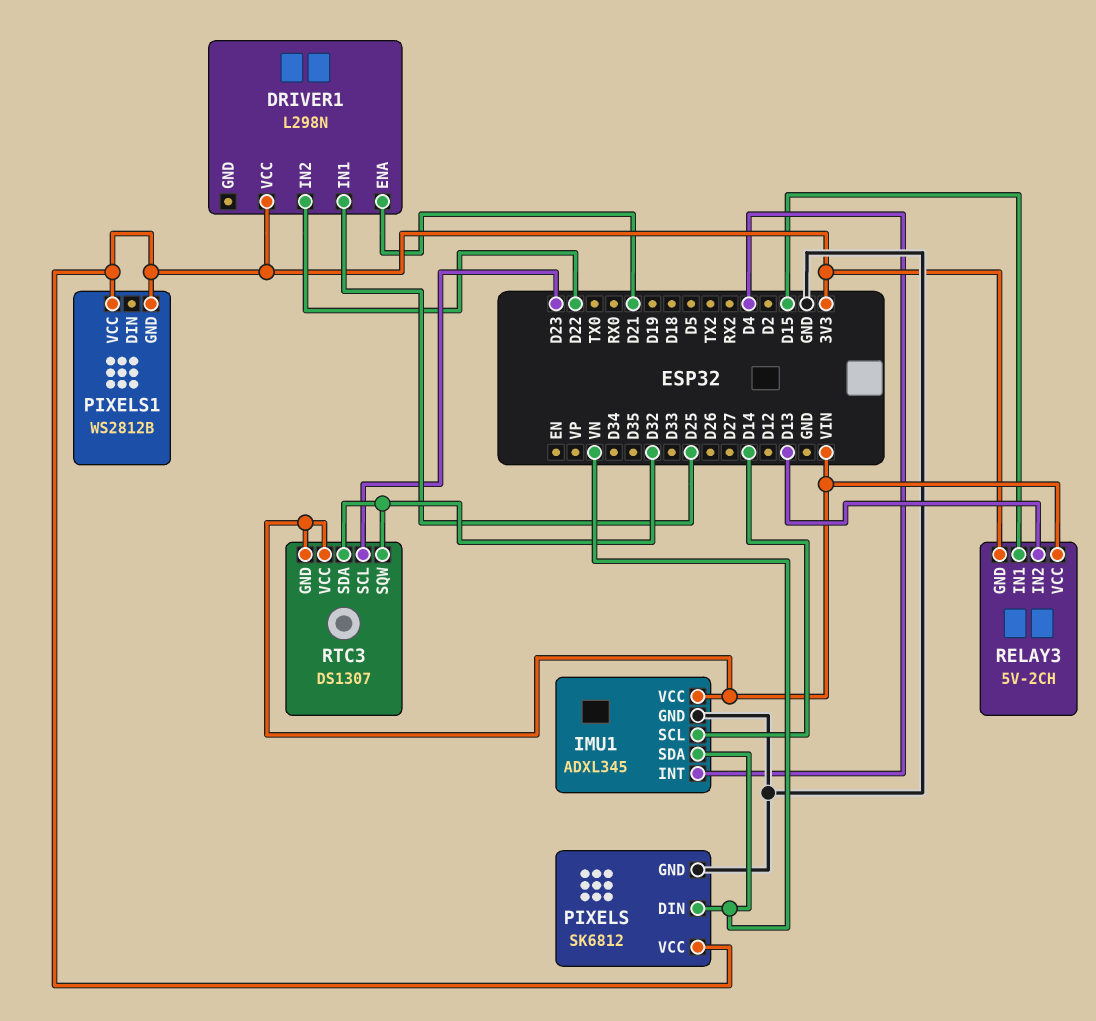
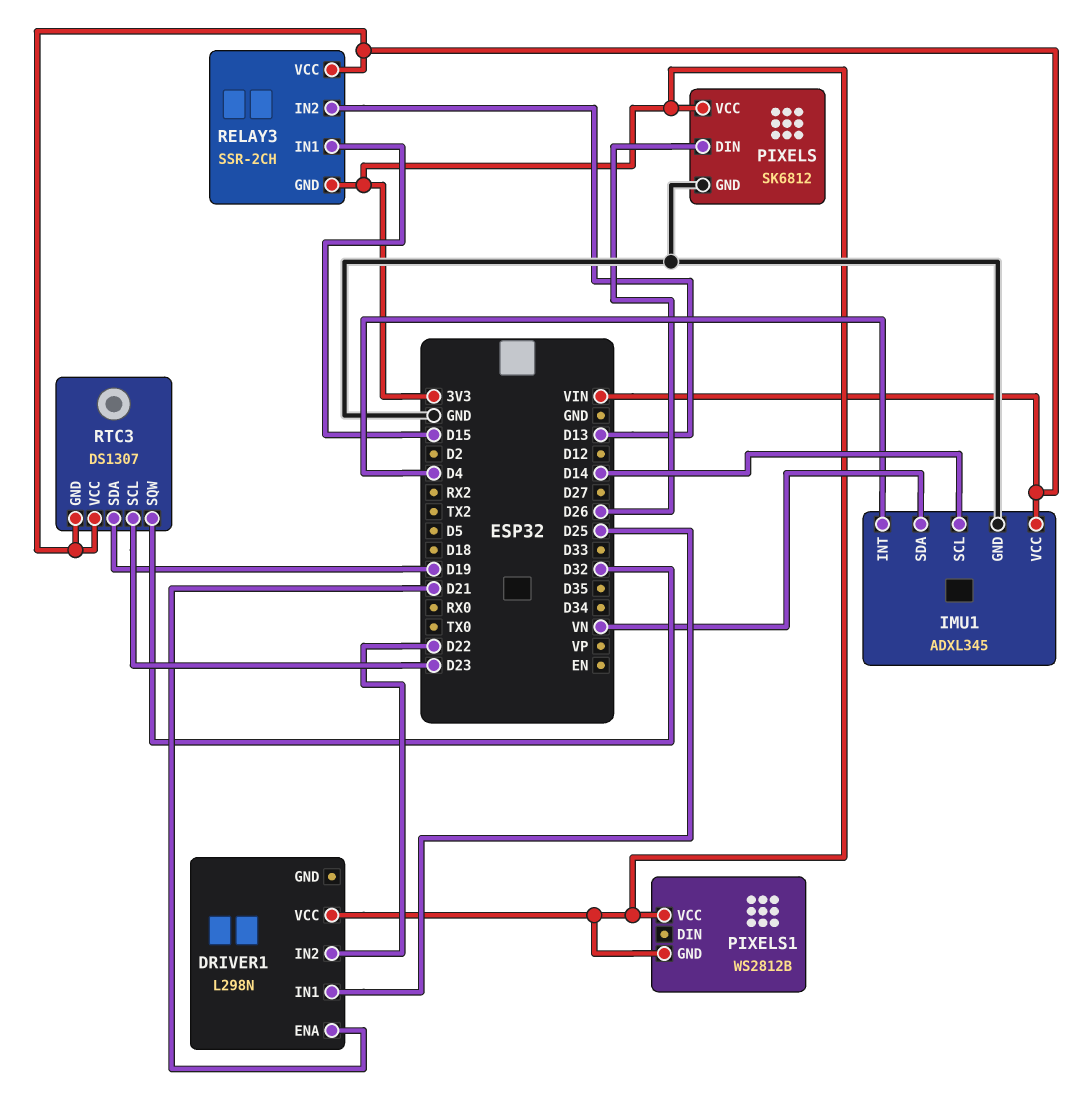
PIXELS pin DIN: VN -> D26
RELAY3: 5V-2CH -> SSR-2CH
RTC3 pin SDA: D32 -> D19

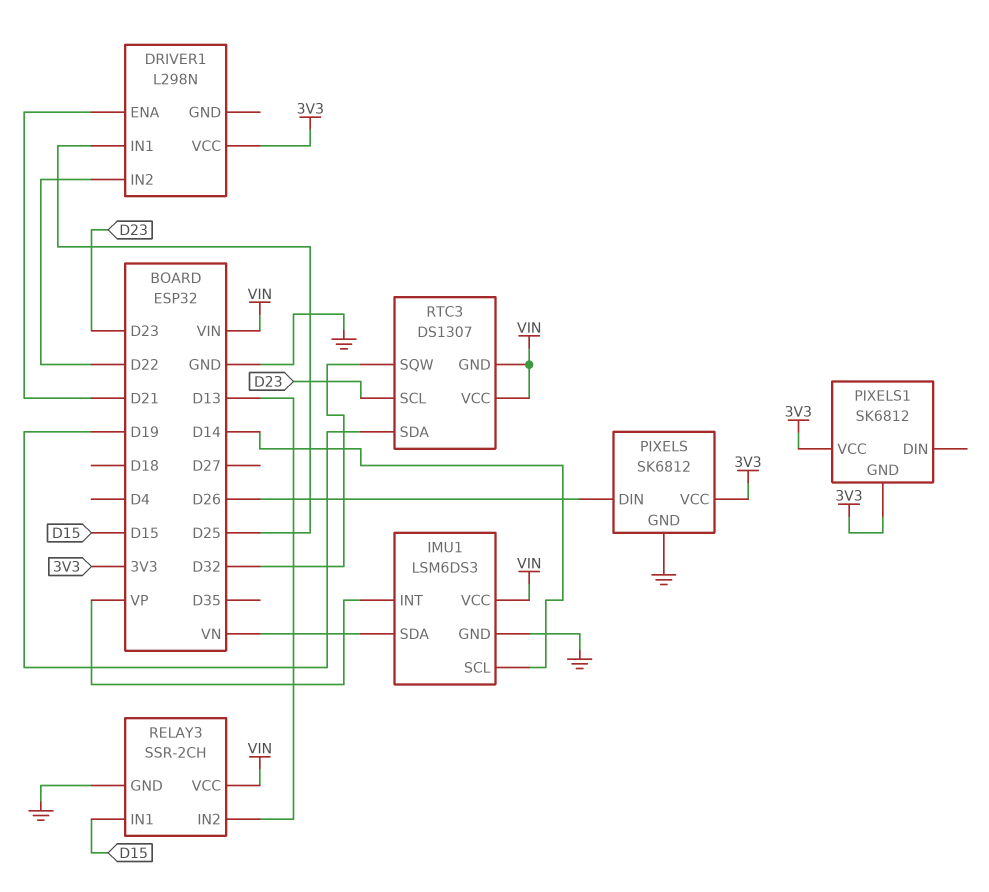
IMU1: ADXL345 -> LSM6DS3
IMU1 pin INT: D4 -> VP
PIXELS1: WS2812B -> SK6812
RELAY3 pin GND: 3V3 -> GND

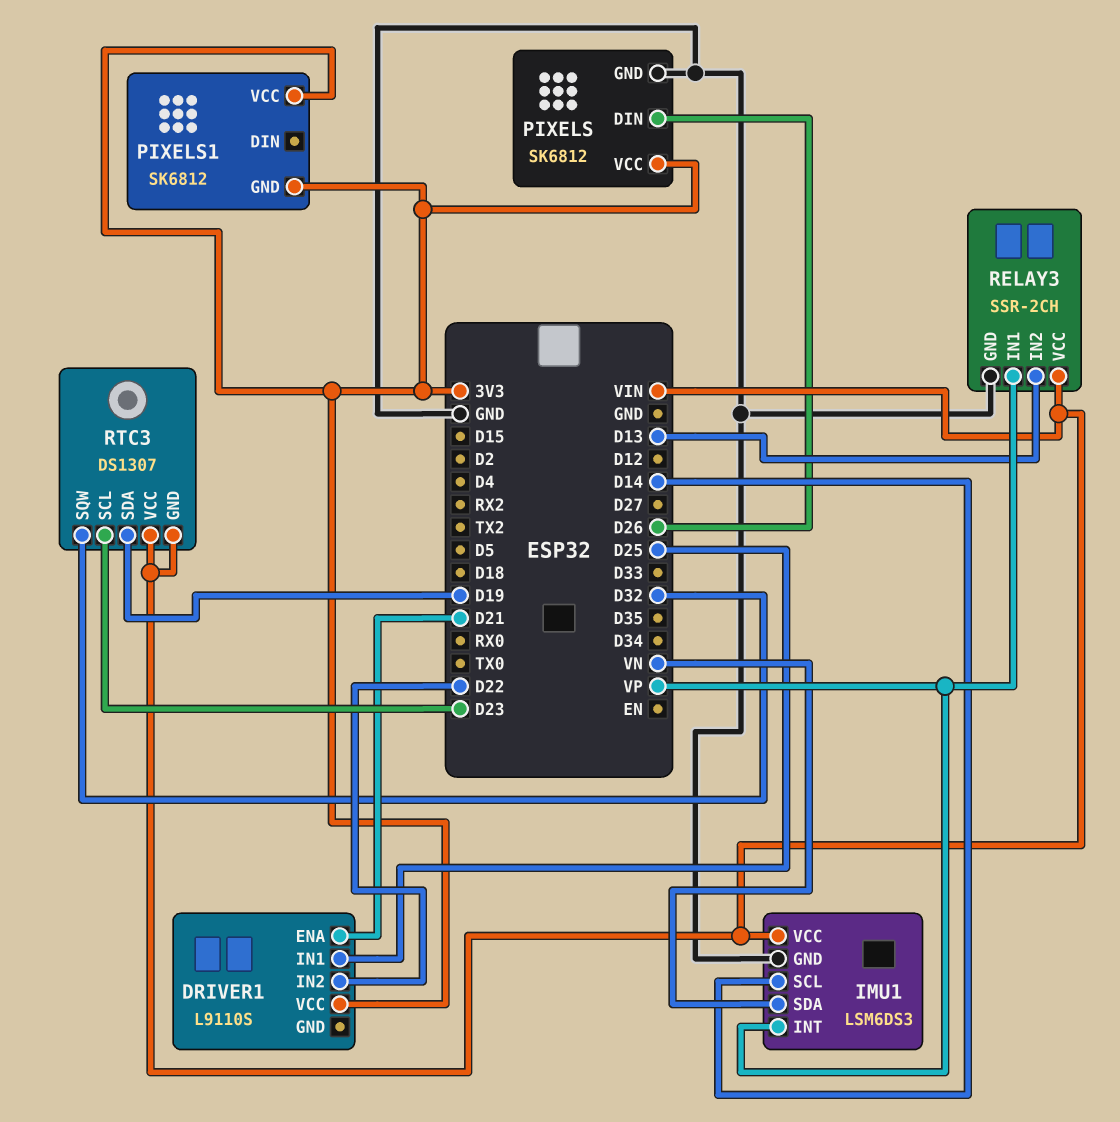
DRIVER1: L298N -> L9110S
RELAY3 pin IN1: D15 -> VP

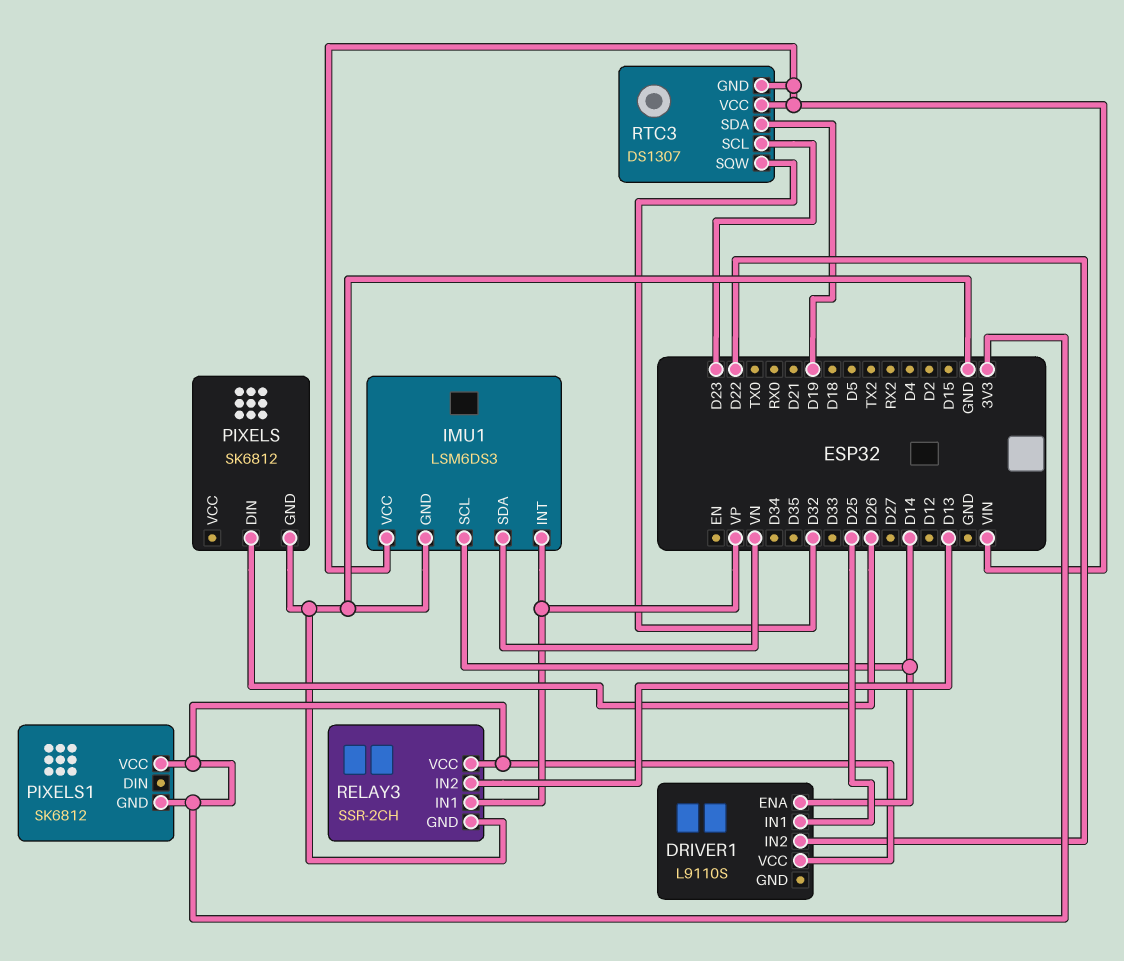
DRIVER1 pin ENA: D21 -> D14
PIXELS pin VCC: 3V3 -> none
RELAY3 pin VCC: VIN -> 3V3

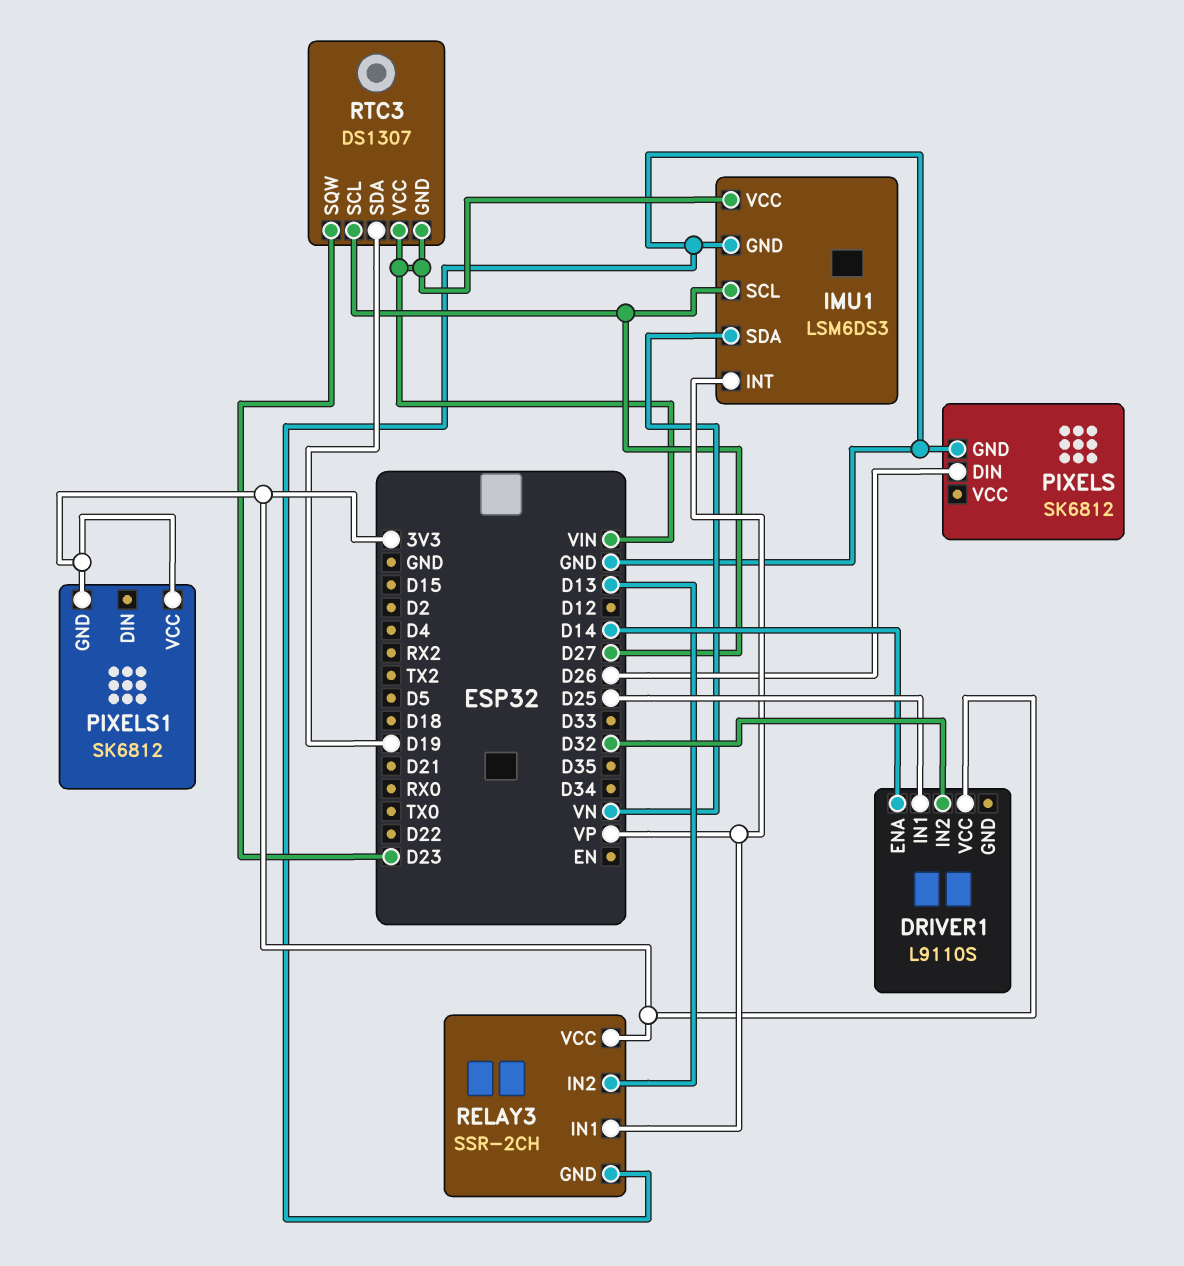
DRIVER1 pin IN2: D22 -> D32
IMU1 pin SCL: D14 -> D27
RTC3 pin SCL: D23 -> D27
RTC3 pin SQW: D32 -> D23

